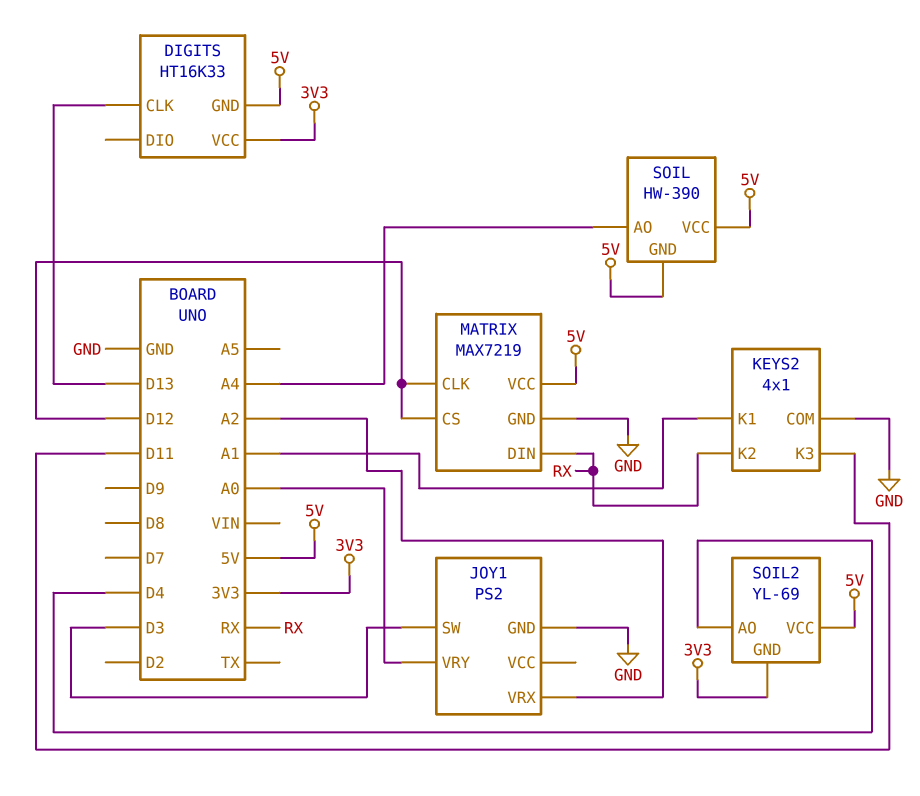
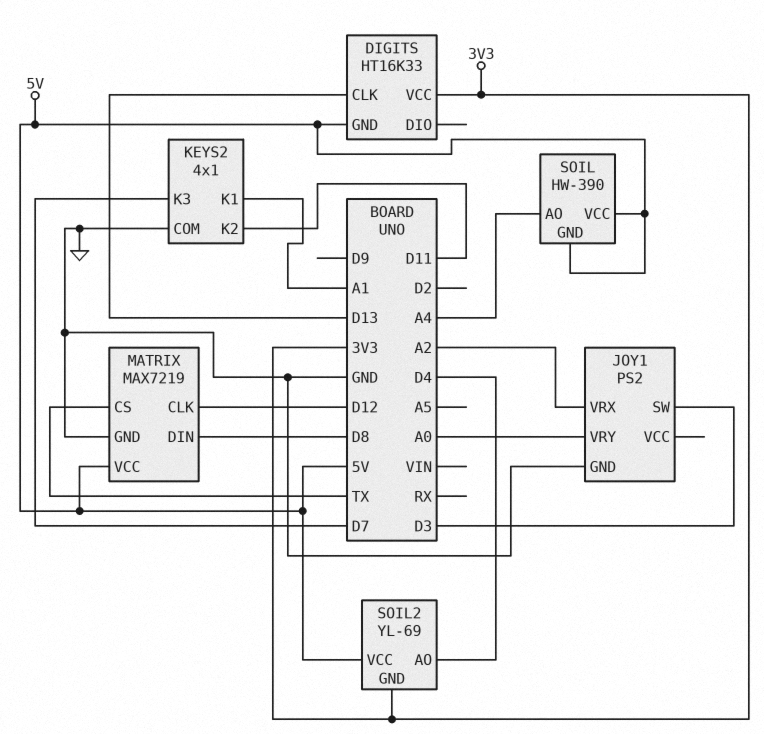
KEYS2 pin K2: RX -> D11
KEYS2 pin K3: D11 -> D7
MATRIX pin CS: D12 -> TX
MATRIX pin DIN: RX -> D8

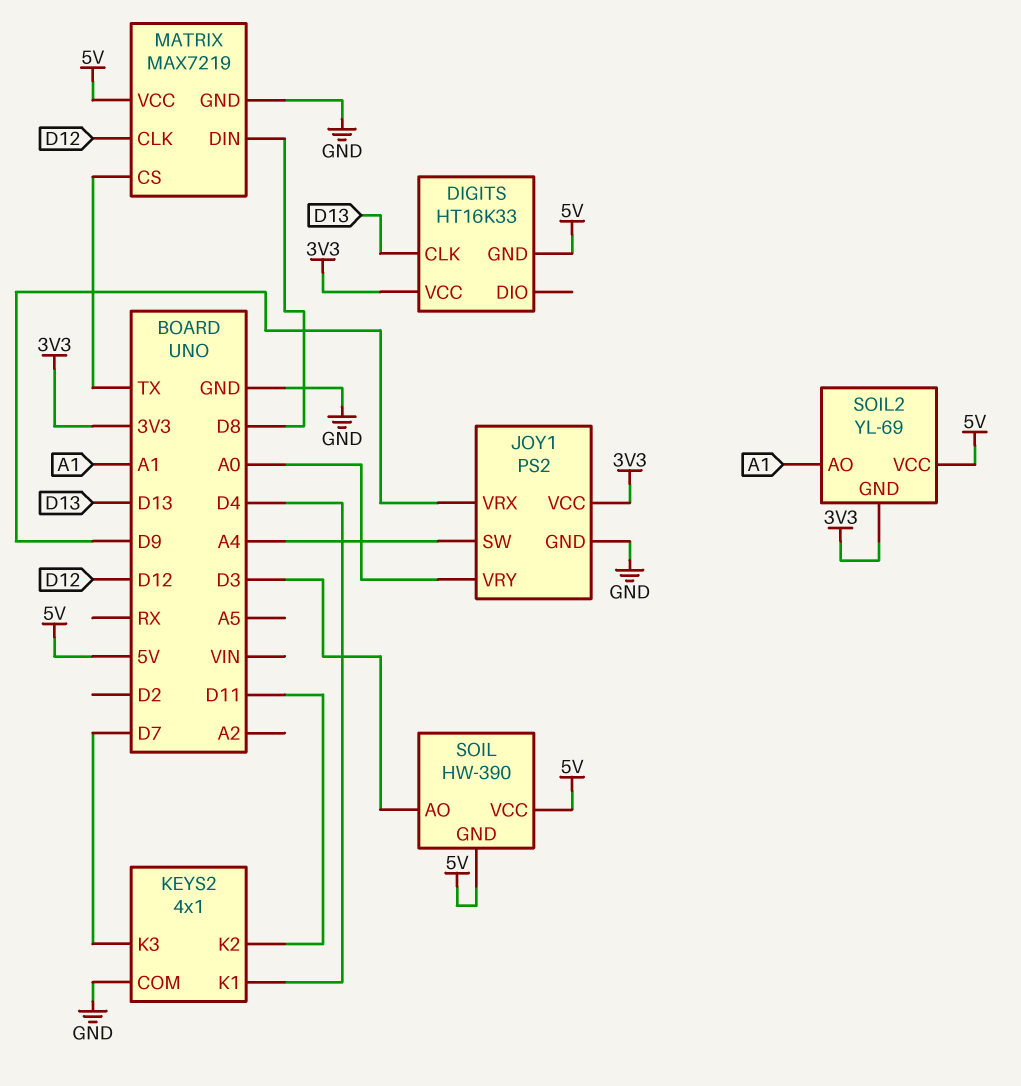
JOY1 pin SW: D3 -> A4
JOY1 pin VCC: none -> 3V3
JOY1 pin VRX: A2 -> D9
KEYS2 pin K1: A1 -> D4
SOIL pin AO: A4 -> D3
SOIL2 pin AO: D4 -> A1

